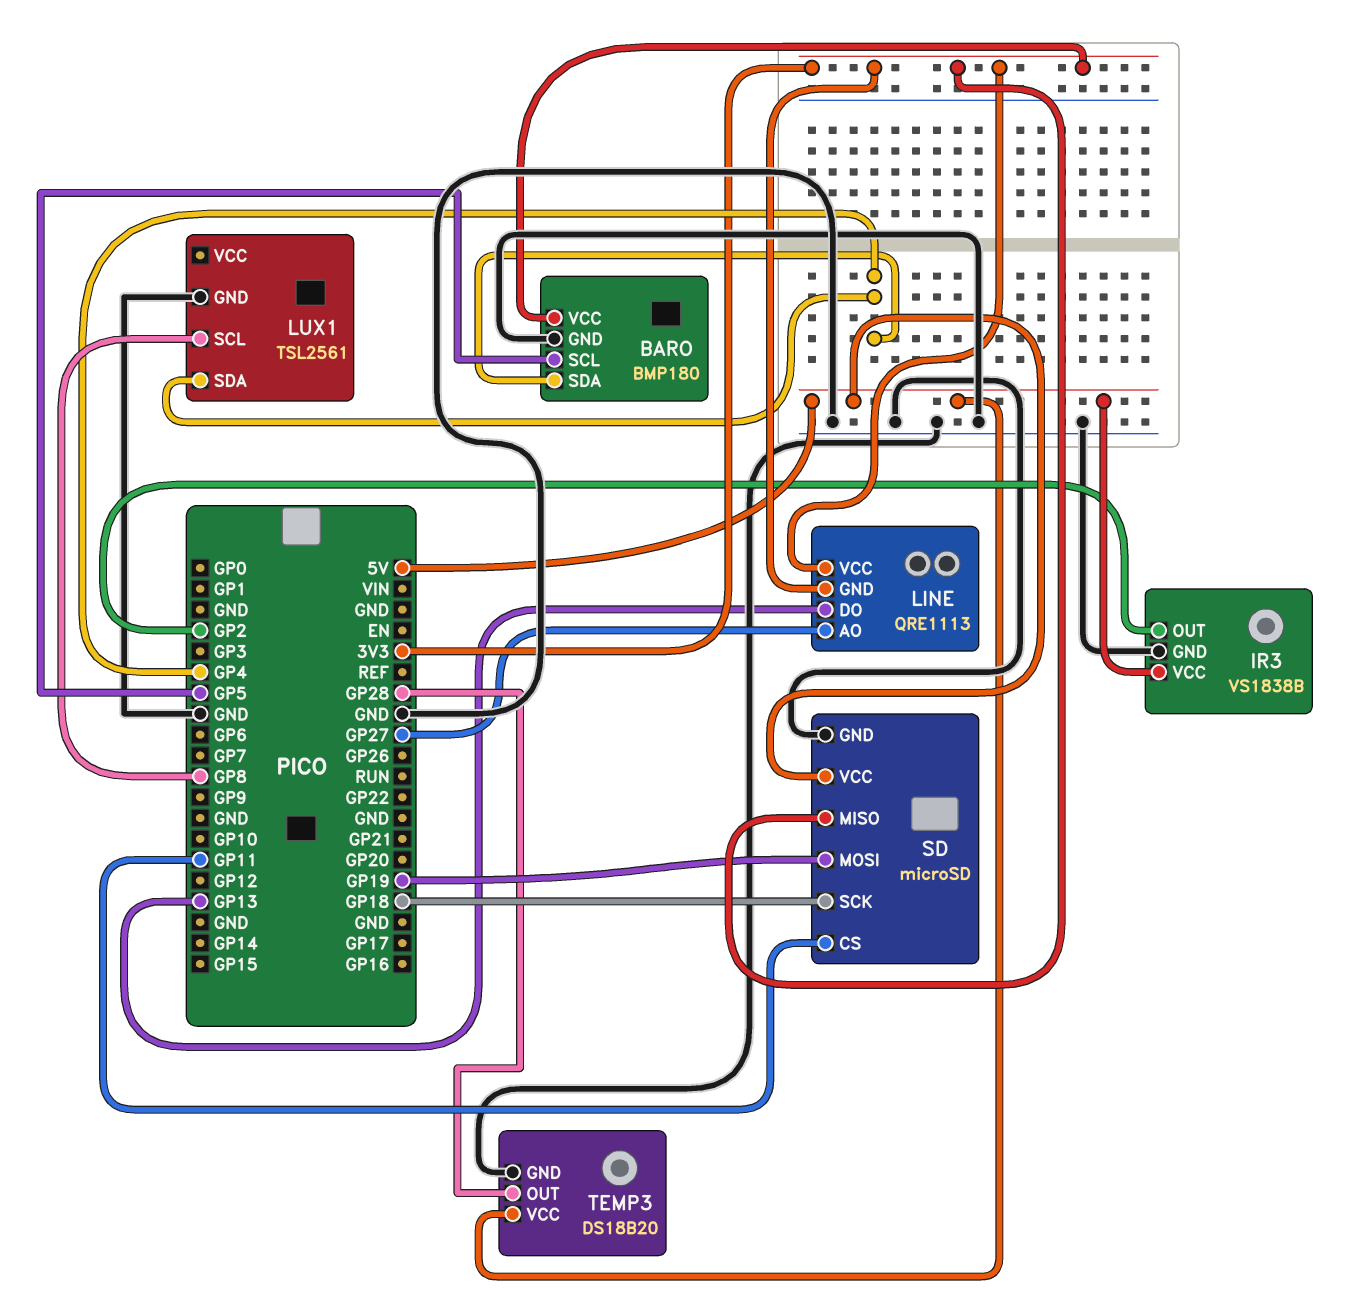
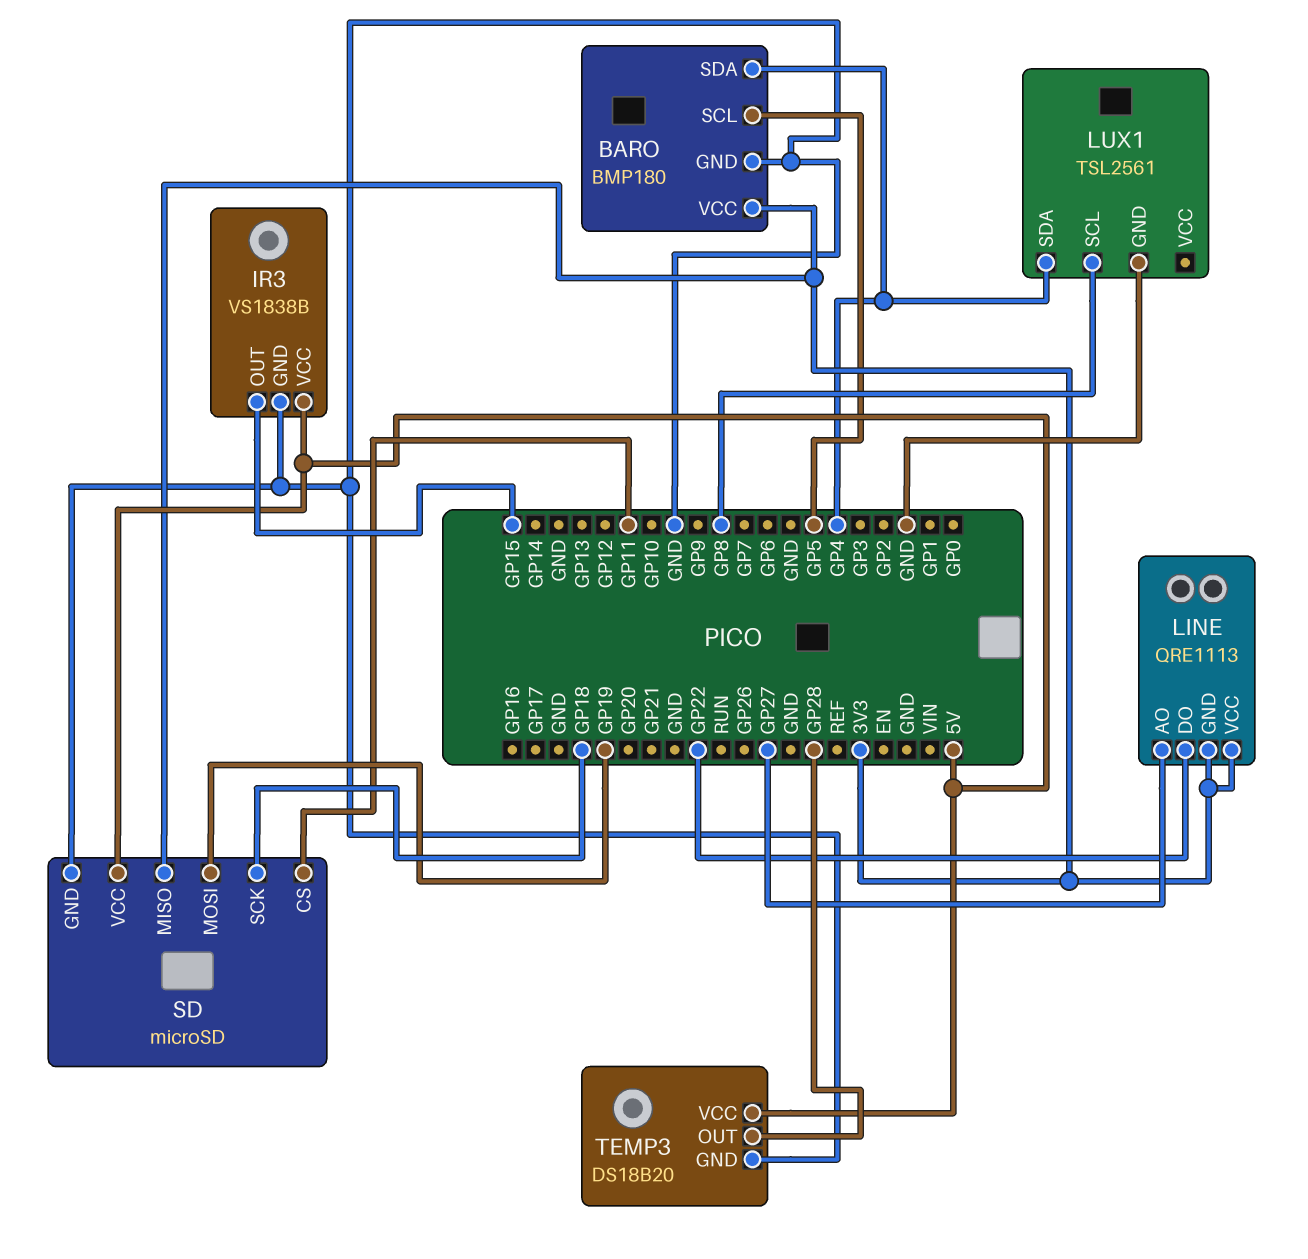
IR3 pin OUT: GP2 -> GP15
LINE pin DO: GP13 -> GP22

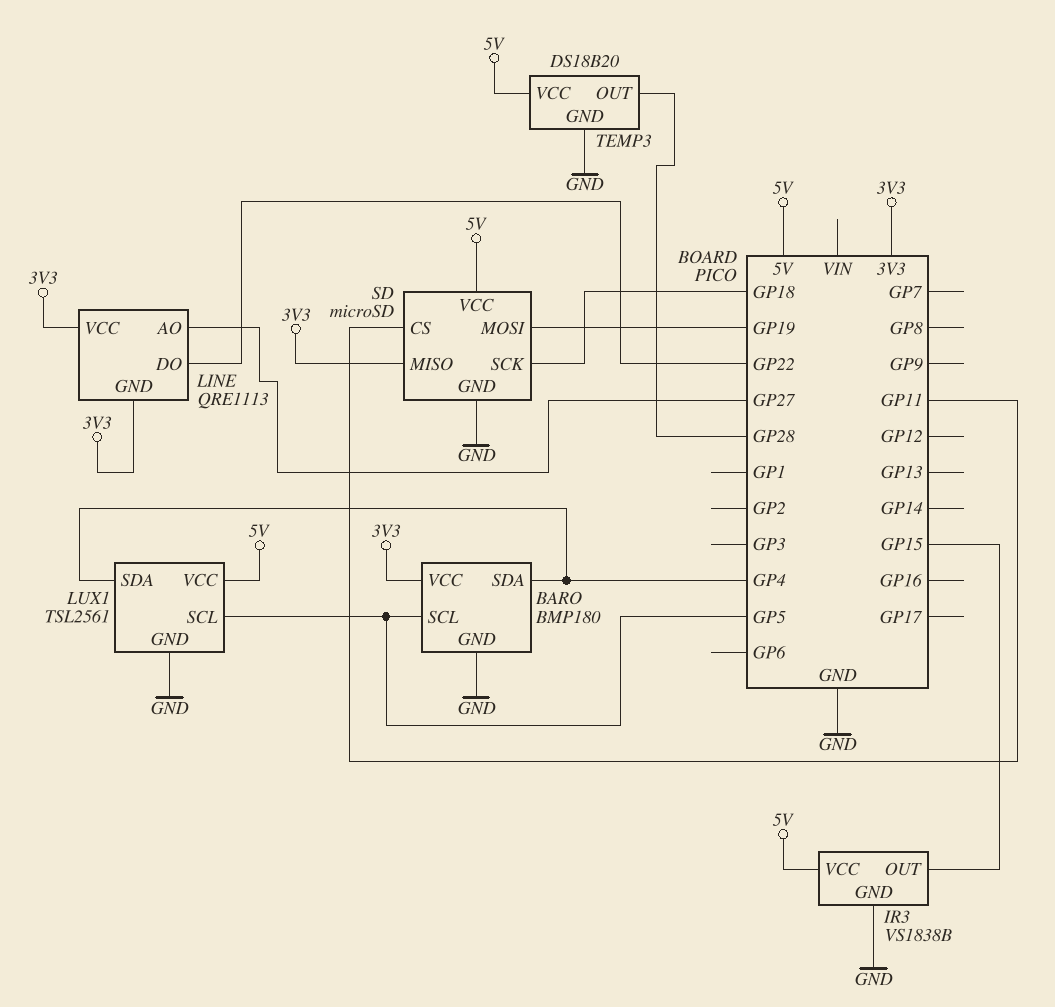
LUX1 pin SCL: GP8 -> GP5
LUX1 pin VCC: none -> 5V

